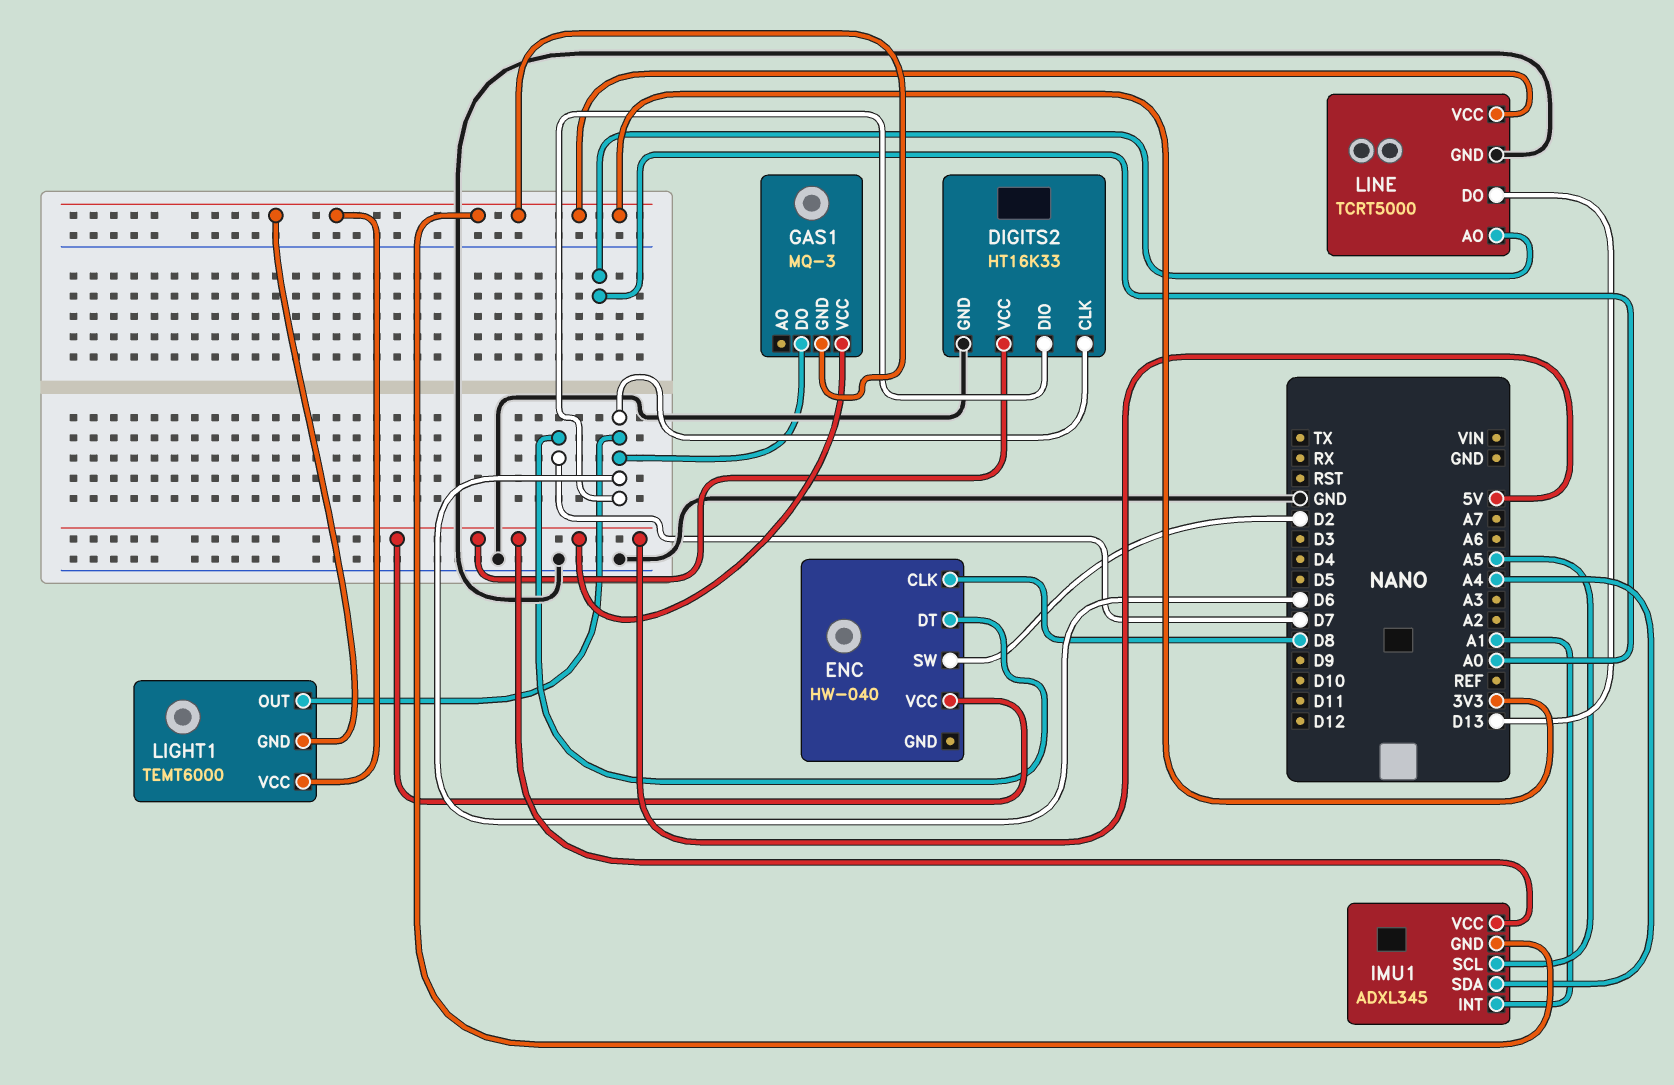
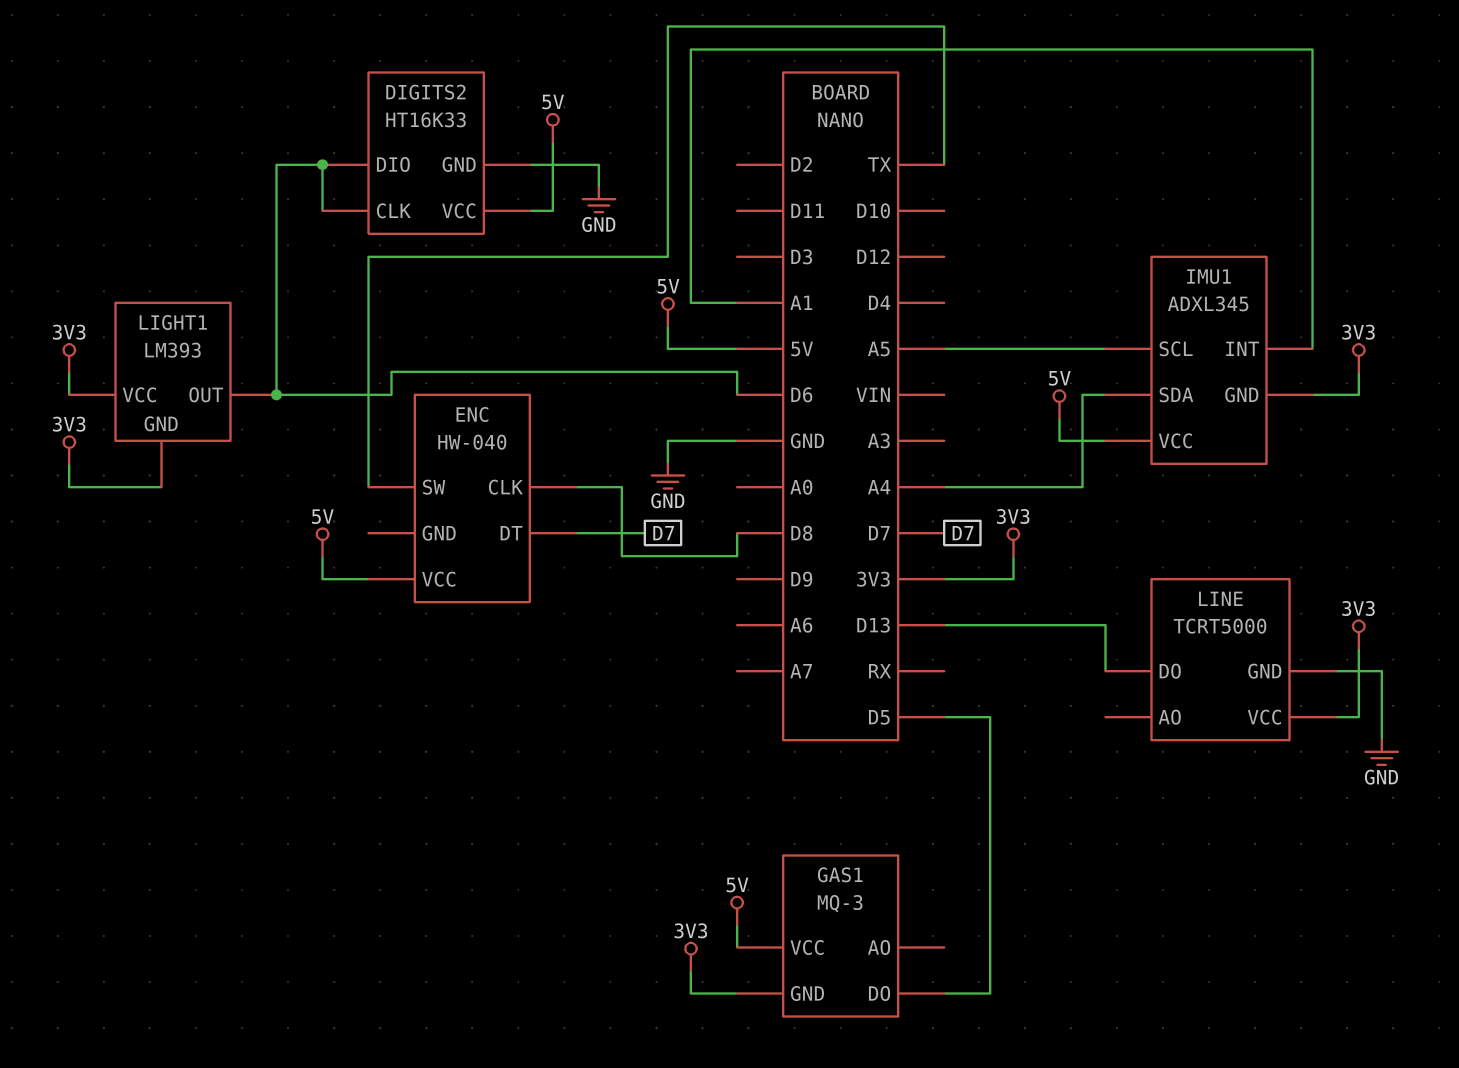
ENC pin SW: D2 -> TX
GAS1 pin DO: D6 -> D5
LIGHT1: TEMT6000 -> LM393
LINE pin AO: A0 -> none

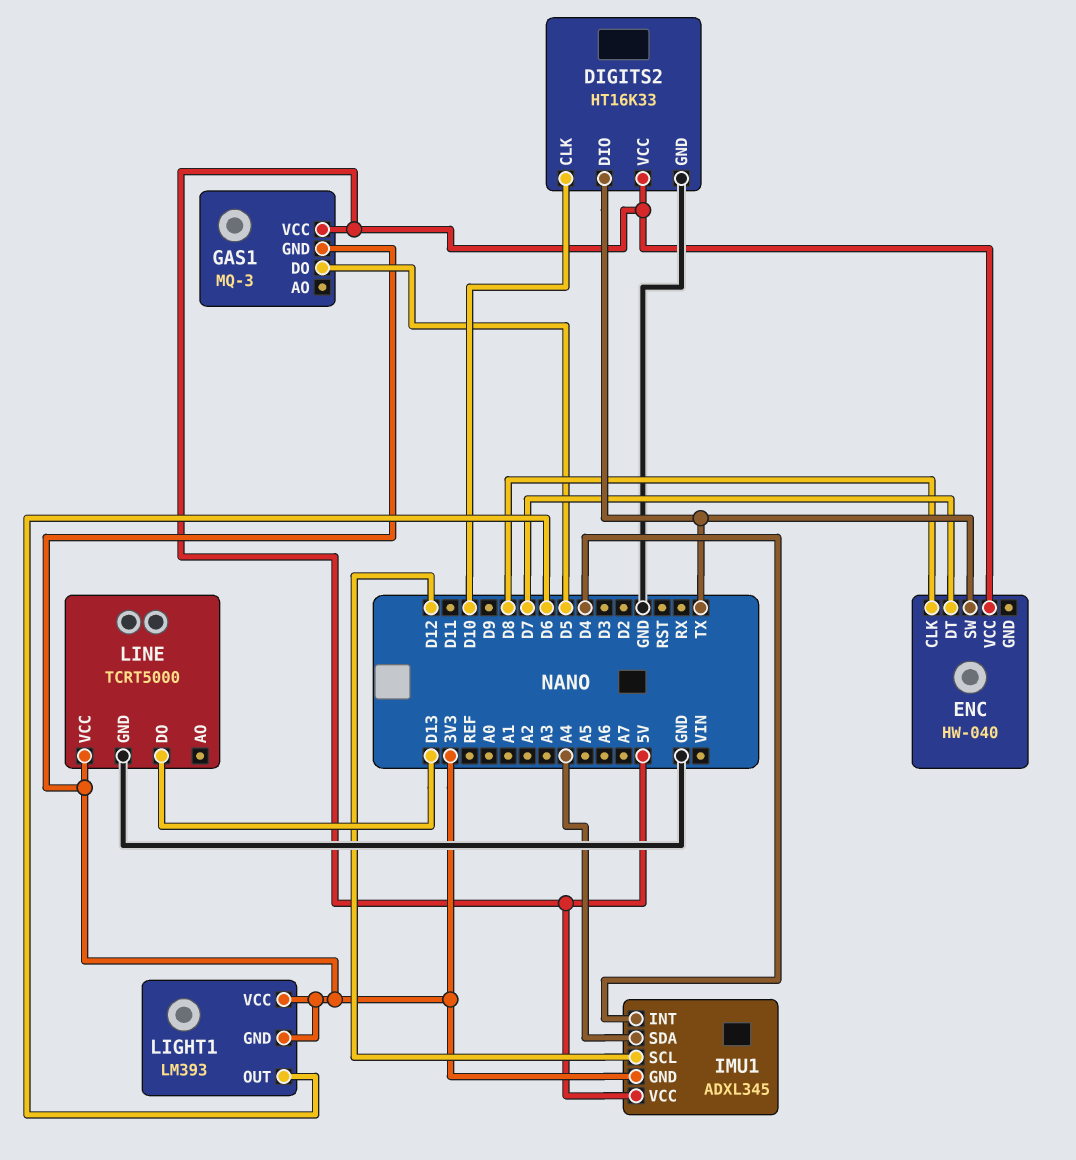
DIGITS2 pin CLK: D6 -> D10
DIGITS2 pin DIO: D6 -> TX
IMU1 pin INT: A1 -> D4
IMU1 pin SCL: A5 -> D12

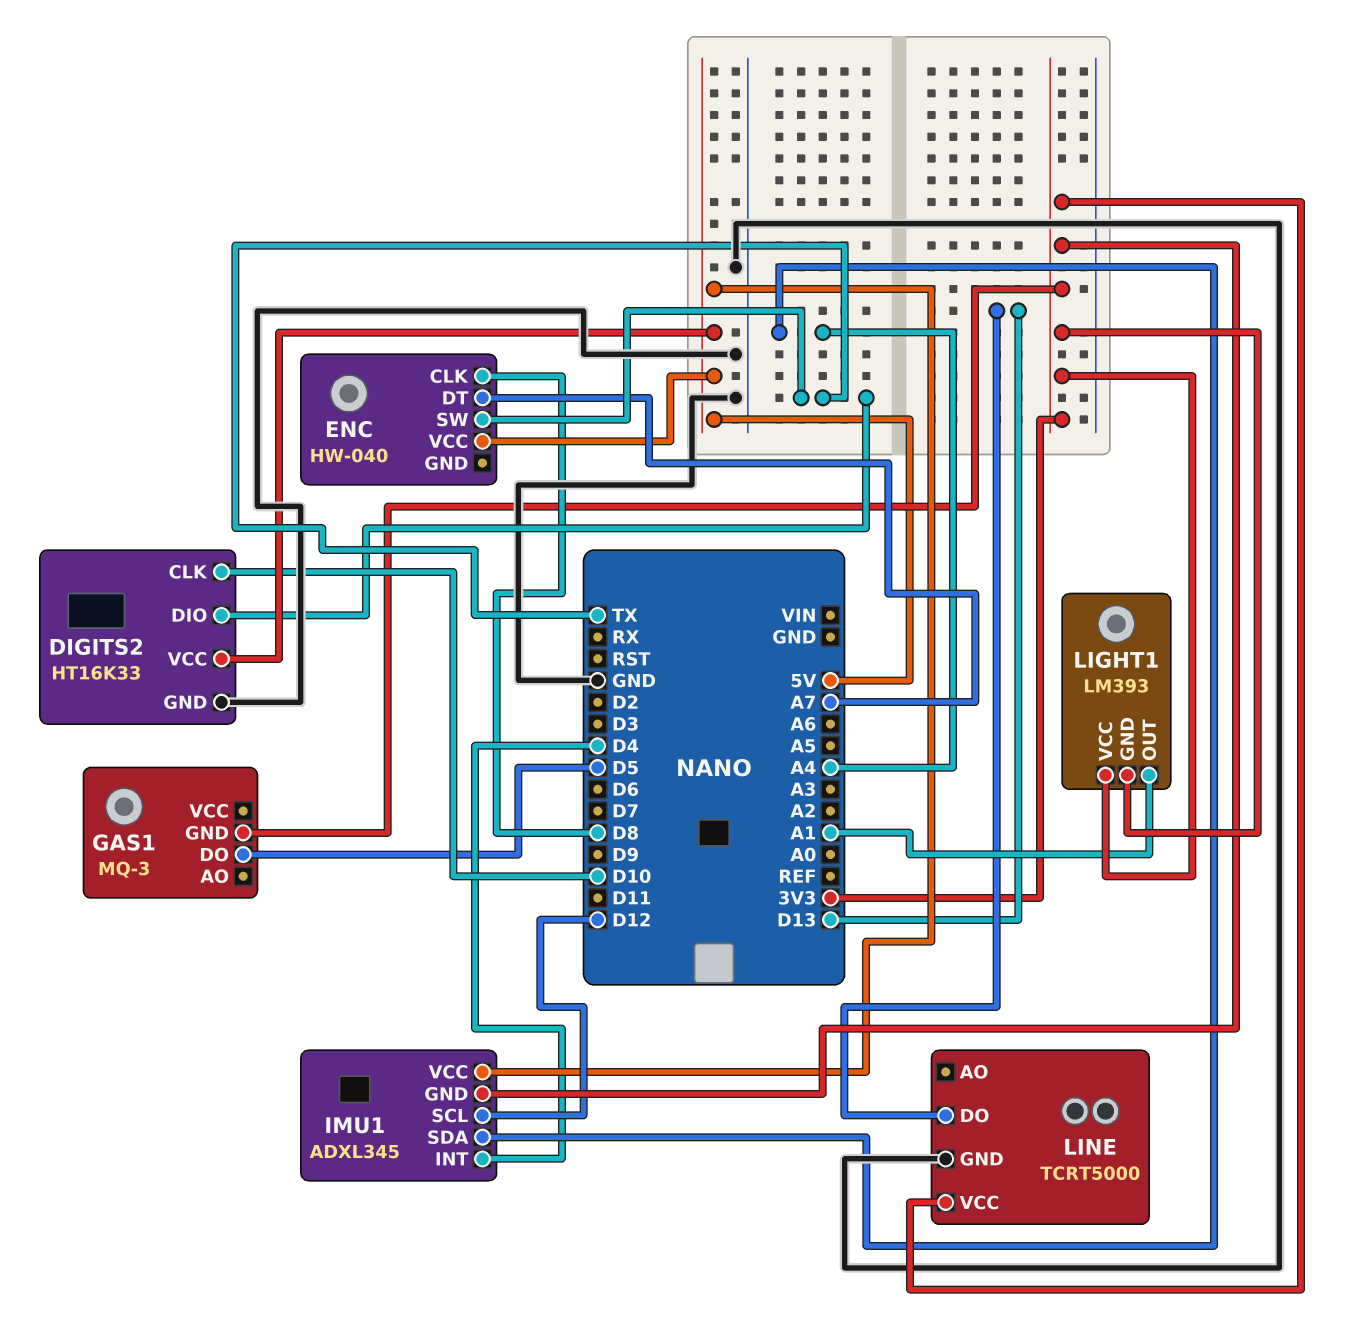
ENC pin DT: D7 -> A7
GAS1 pin VCC: 5V -> none
LIGHT1 pin OUT: D6 -> A1

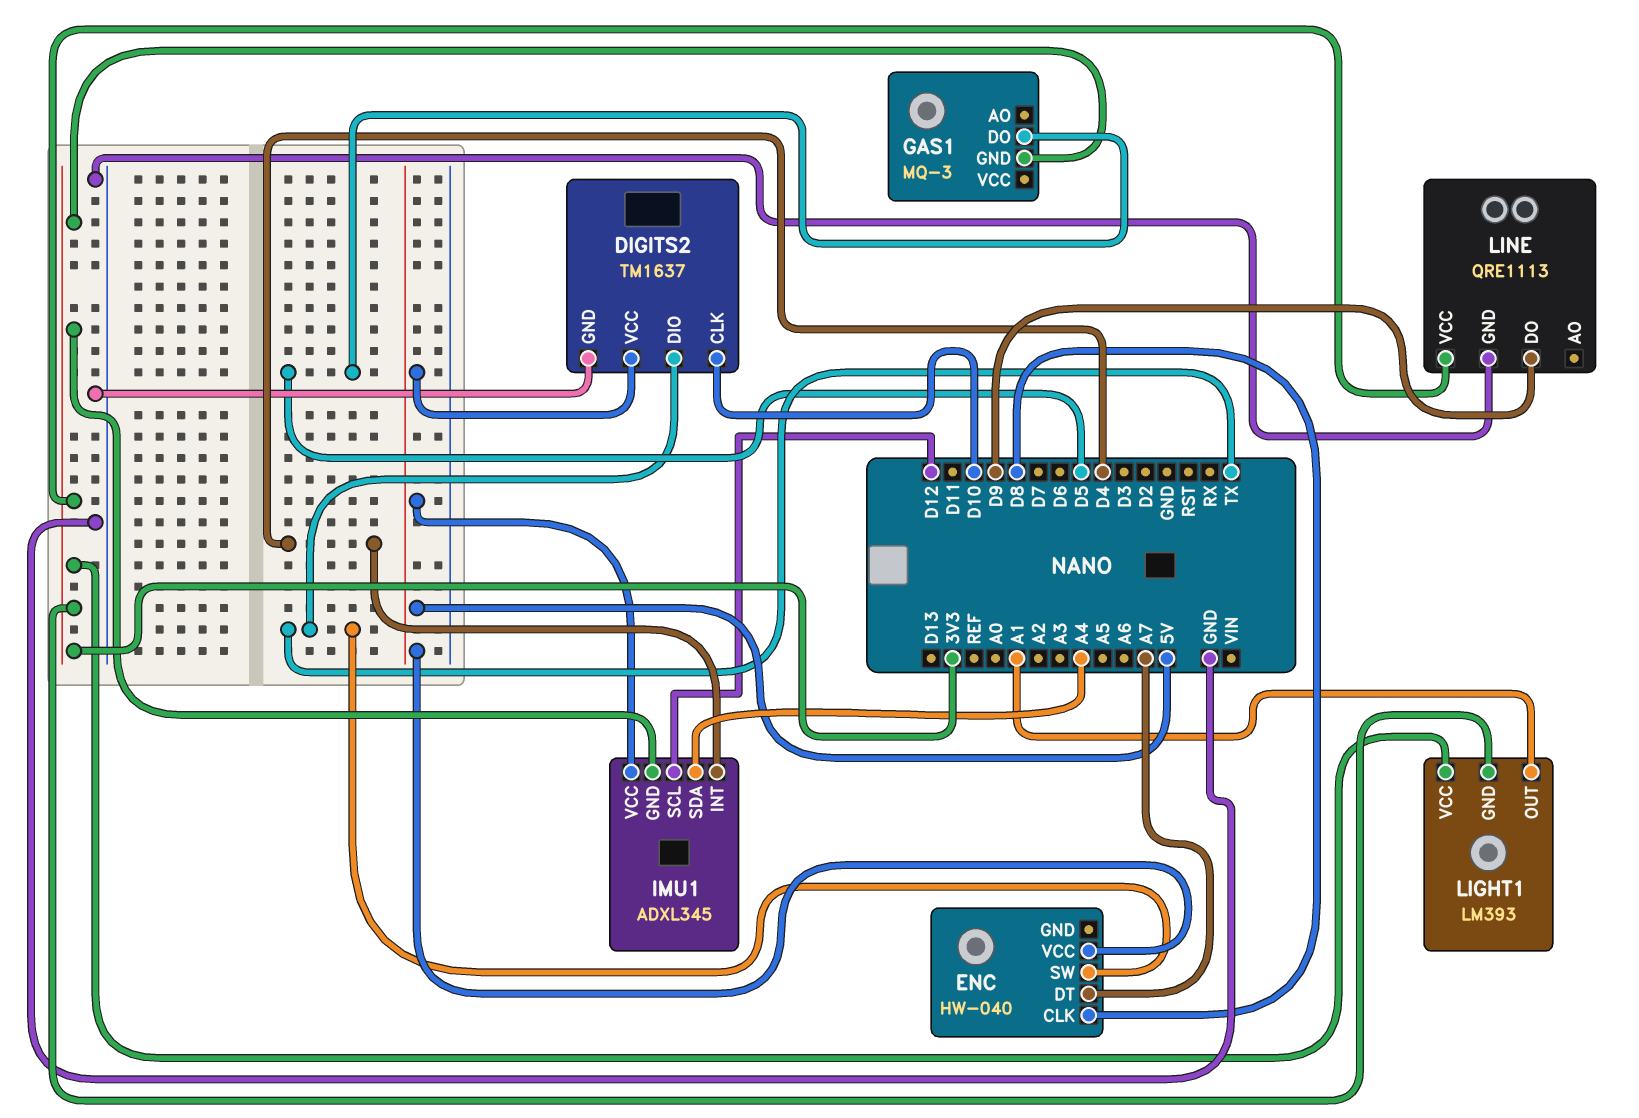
DIGITS2: HT16K33 -> TM1637
LINE: TCRT5000 -> QRE1113
LINE pin DO: D13 -> D9

